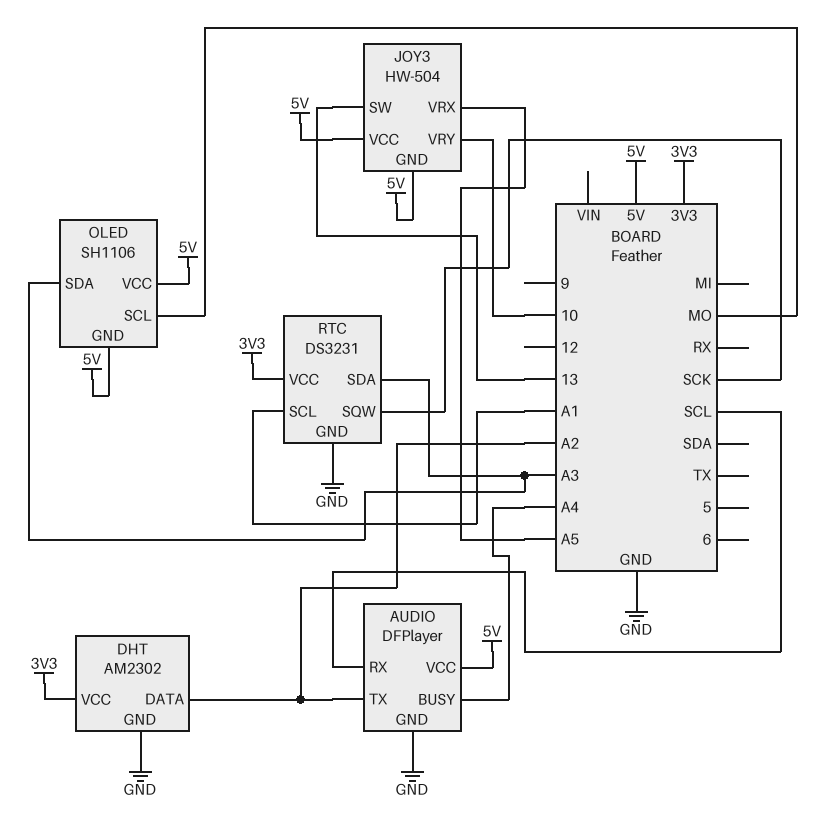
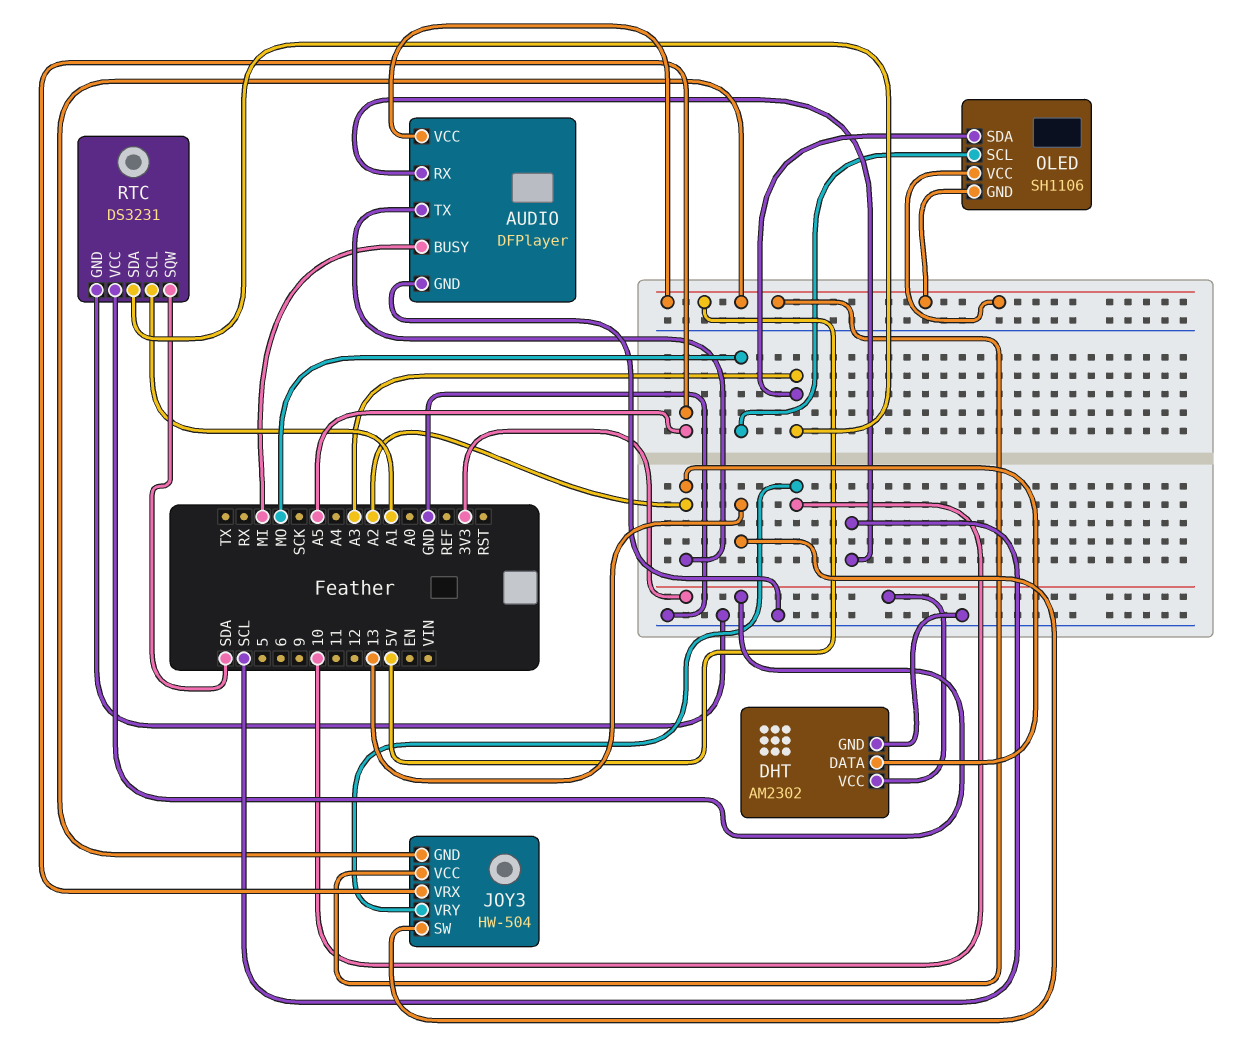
AUDIO pin BUSY: A4 -> MI
RTC pin SQW: SCK -> SDA

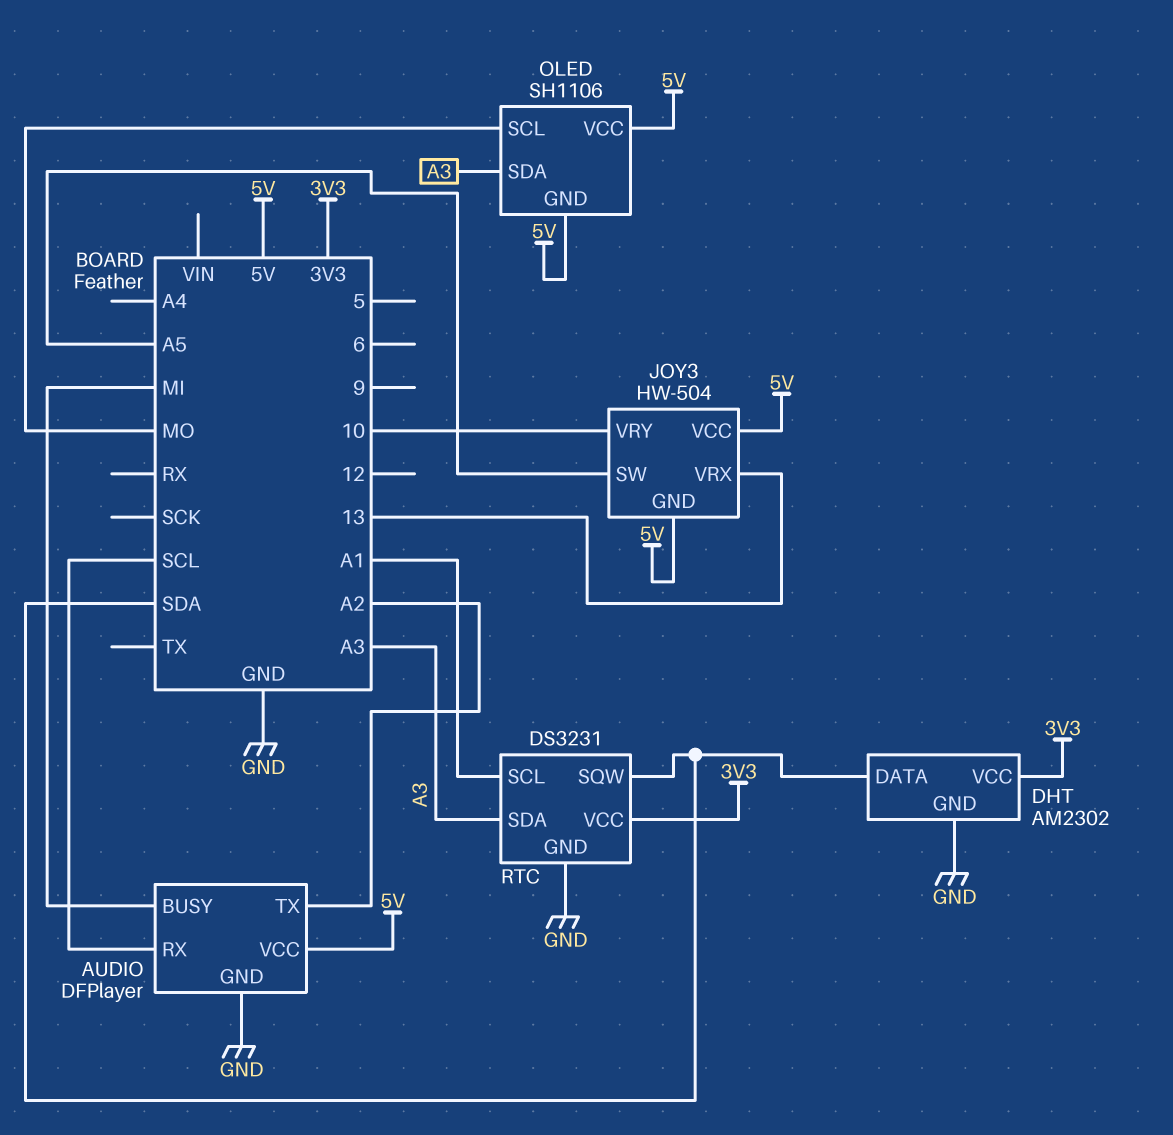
DHT pin DATA: A2 -> SDA
JOY3 pin SW: 13 -> A5
JOY3 pin VRX: A5 -> 13

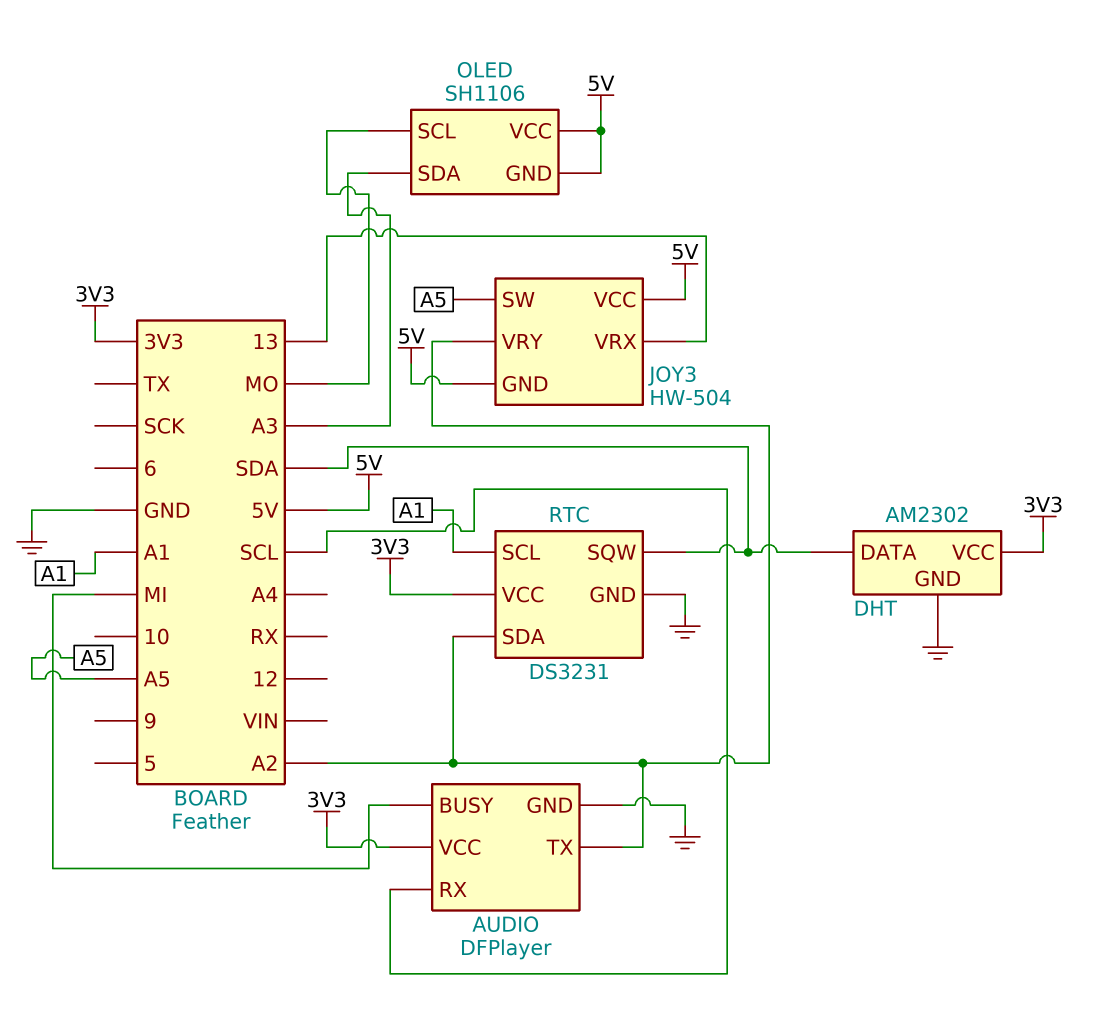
AUDIO pin VCC: 5V -> 3V3
JOY3 pin VRY: 10 -> A2
RTC pin SDA: A3 -> A2

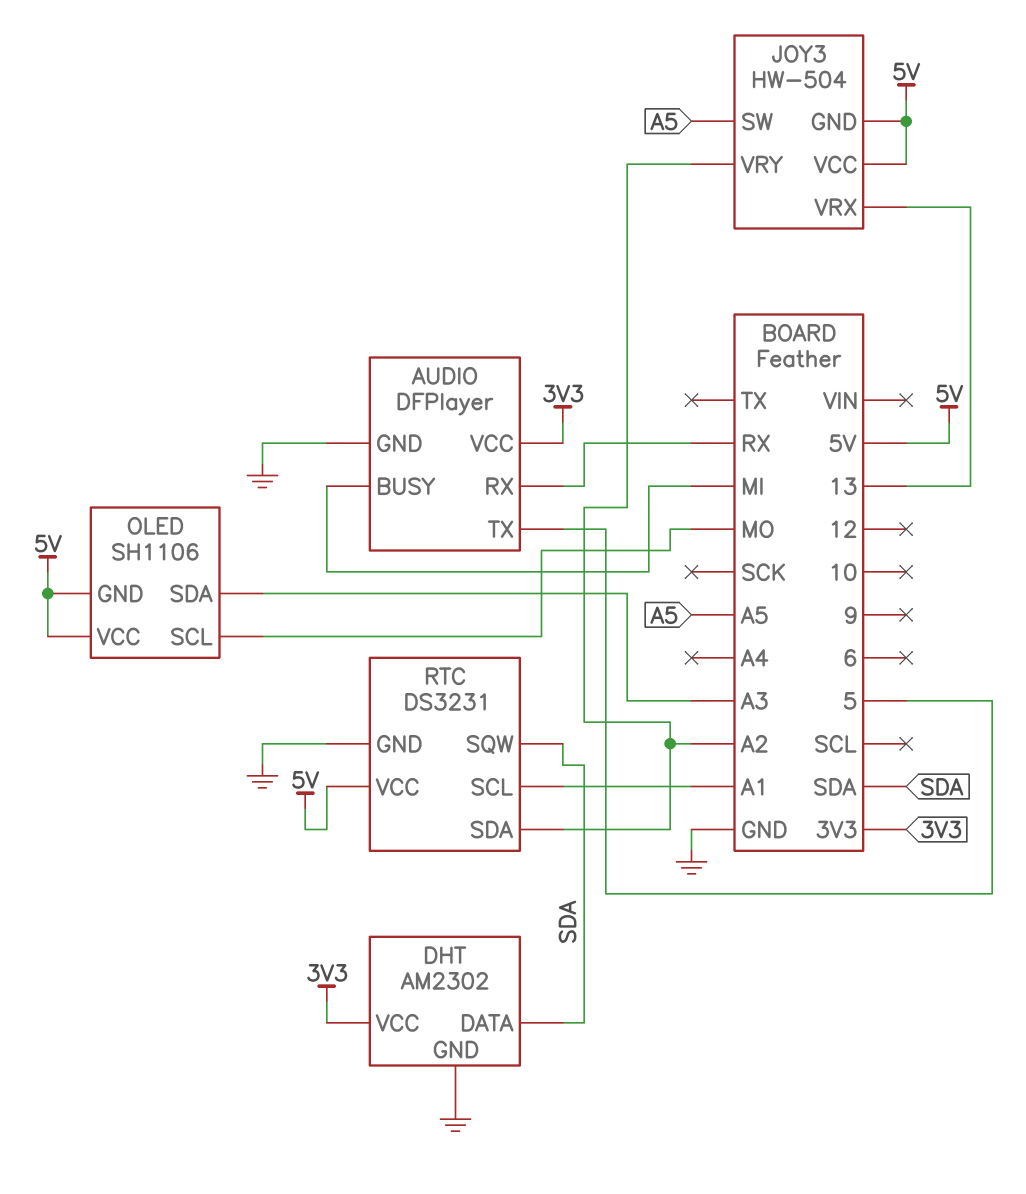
AUDIO pin RX: SCL -> RX
AUDIO pin TX: A2 -> 5
RTC pin VCC: 3V3 -> 5V

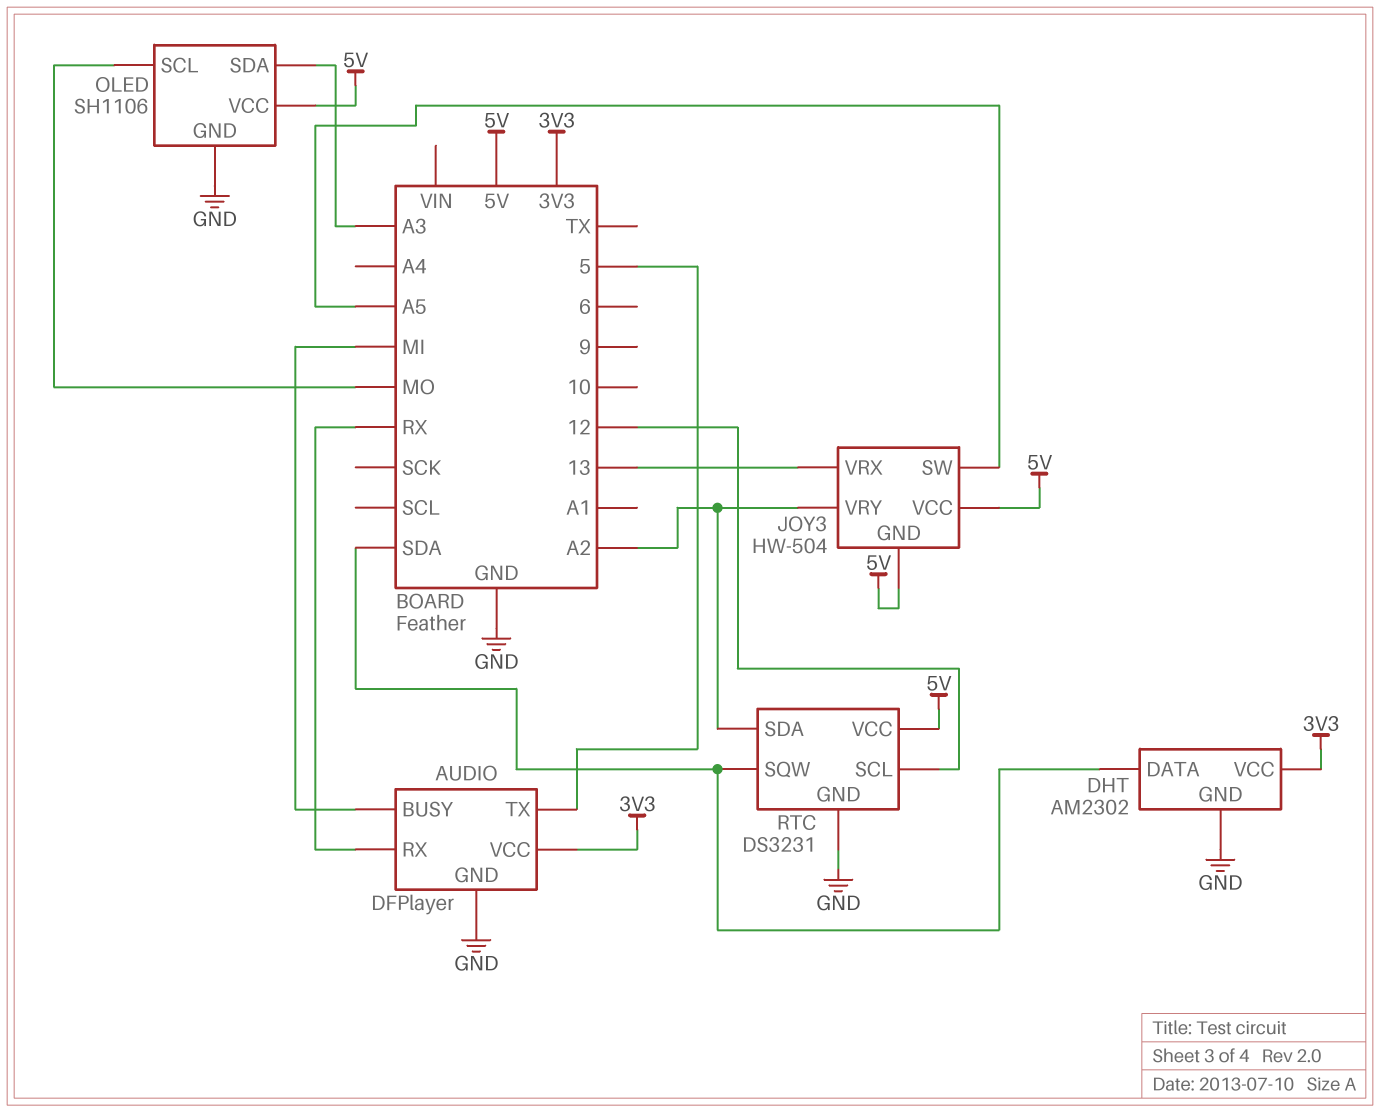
OLED pin GND: 5V -> GND
RTC pin SCL: A1 -> 12

